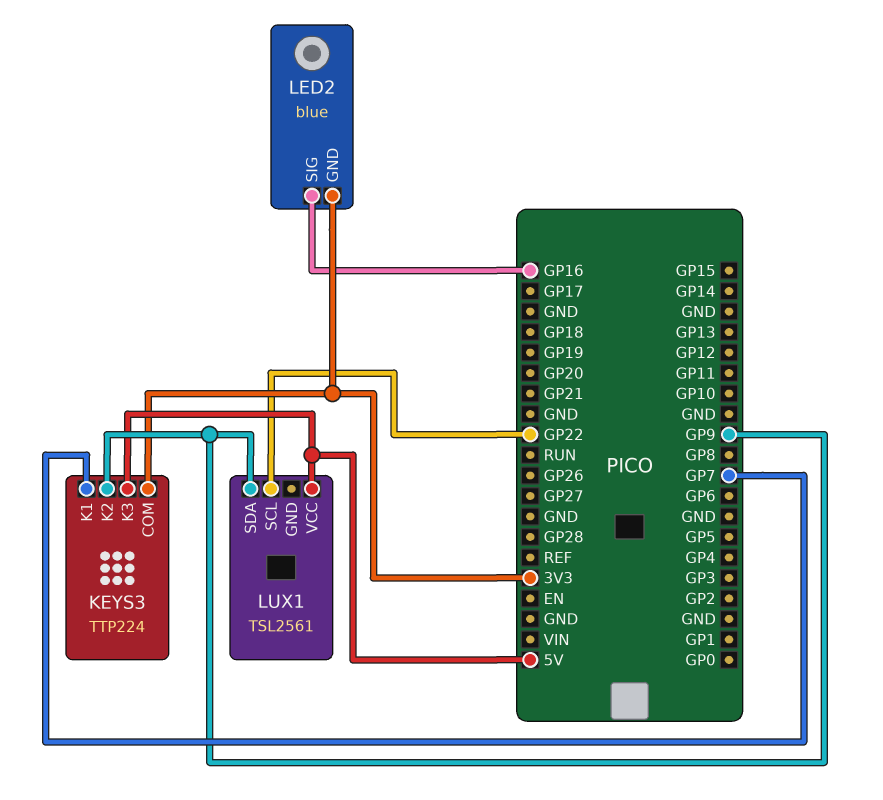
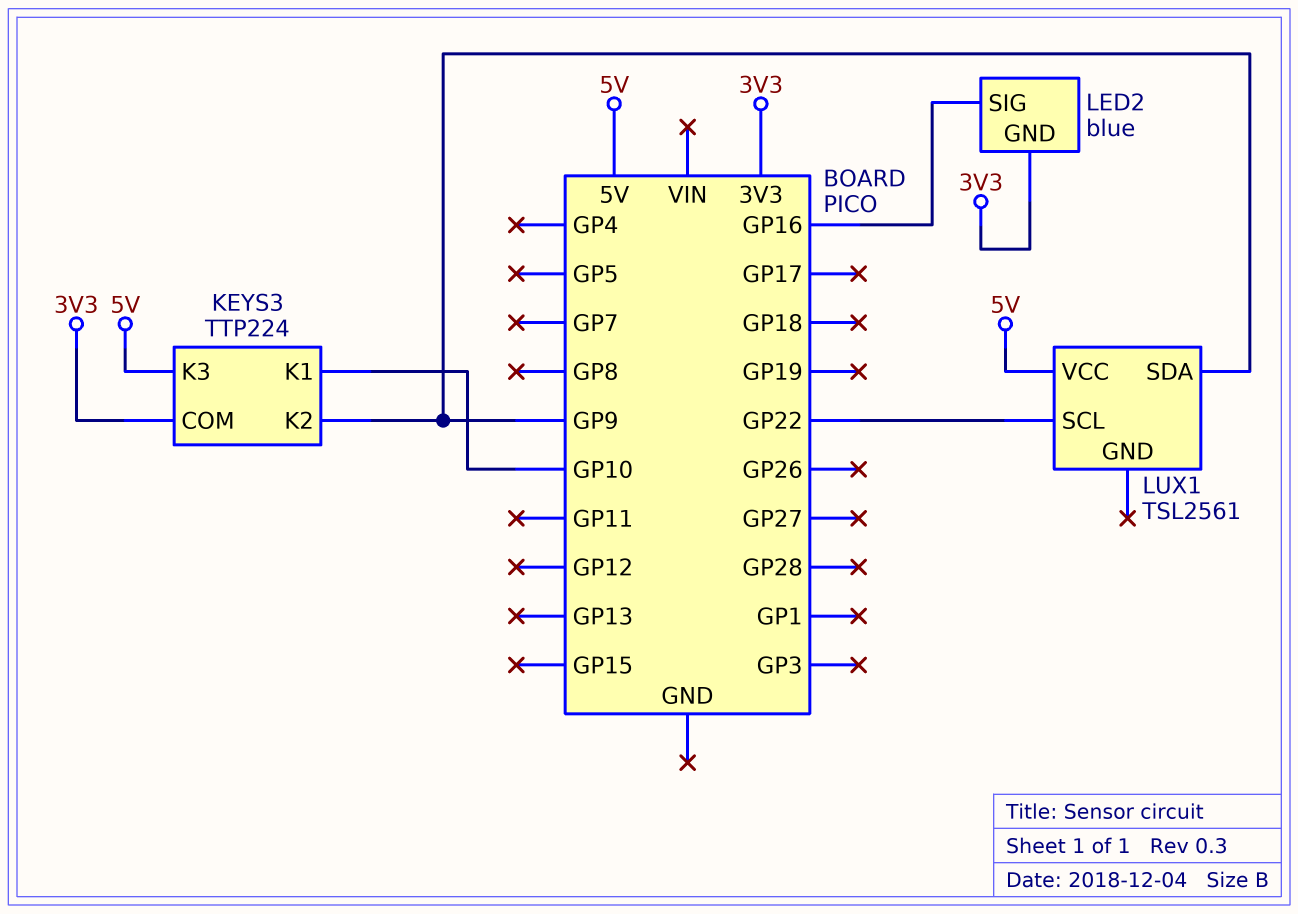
KEYS3 pin K1: GP7 -> GP10

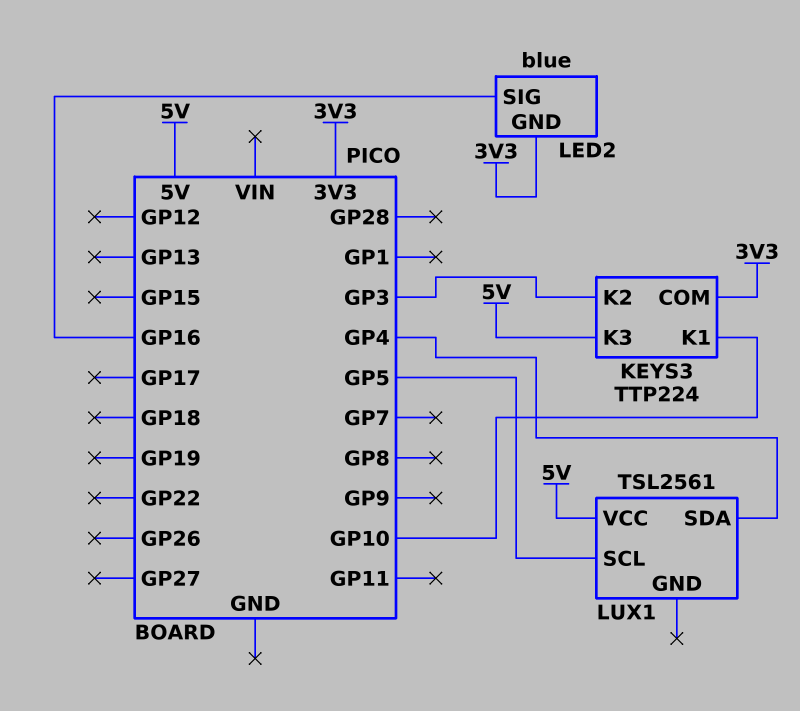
KEYS3 pin K2: GP9 -> GP3
LUX1 pin SCL: GP22 -> GP5
LUX1 pin SDA: GP9 -> GP4

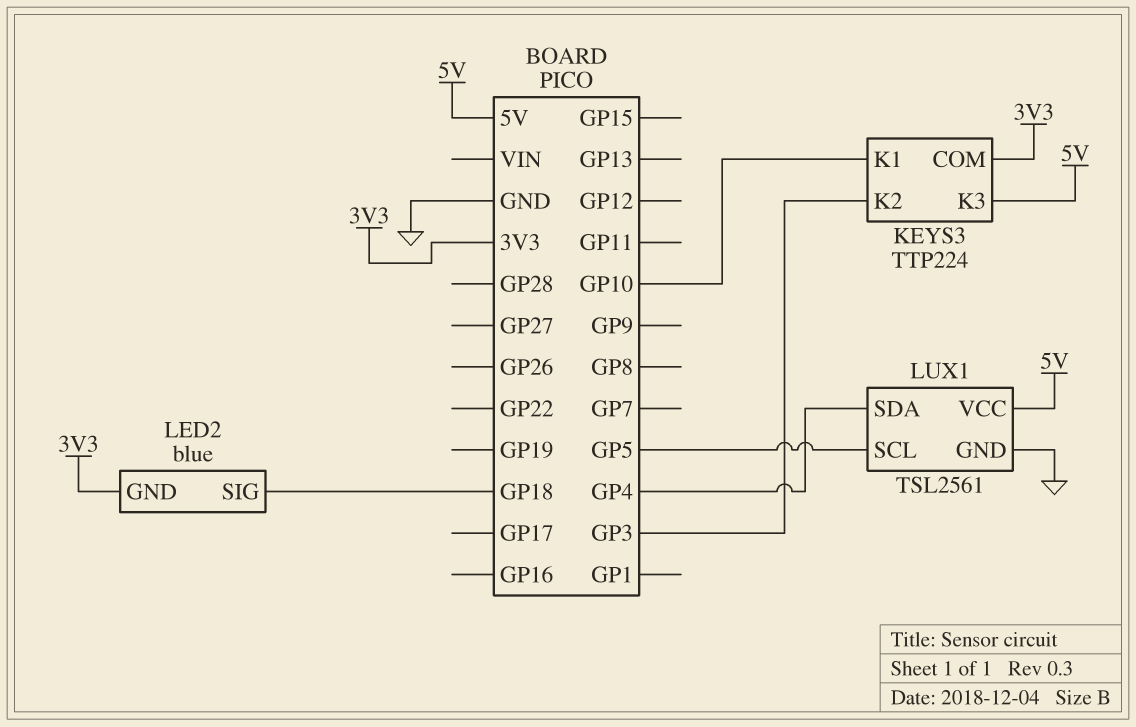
LED2 pin SIG: GP16 -> GP18
LUX1 pin GND: none -> GND

